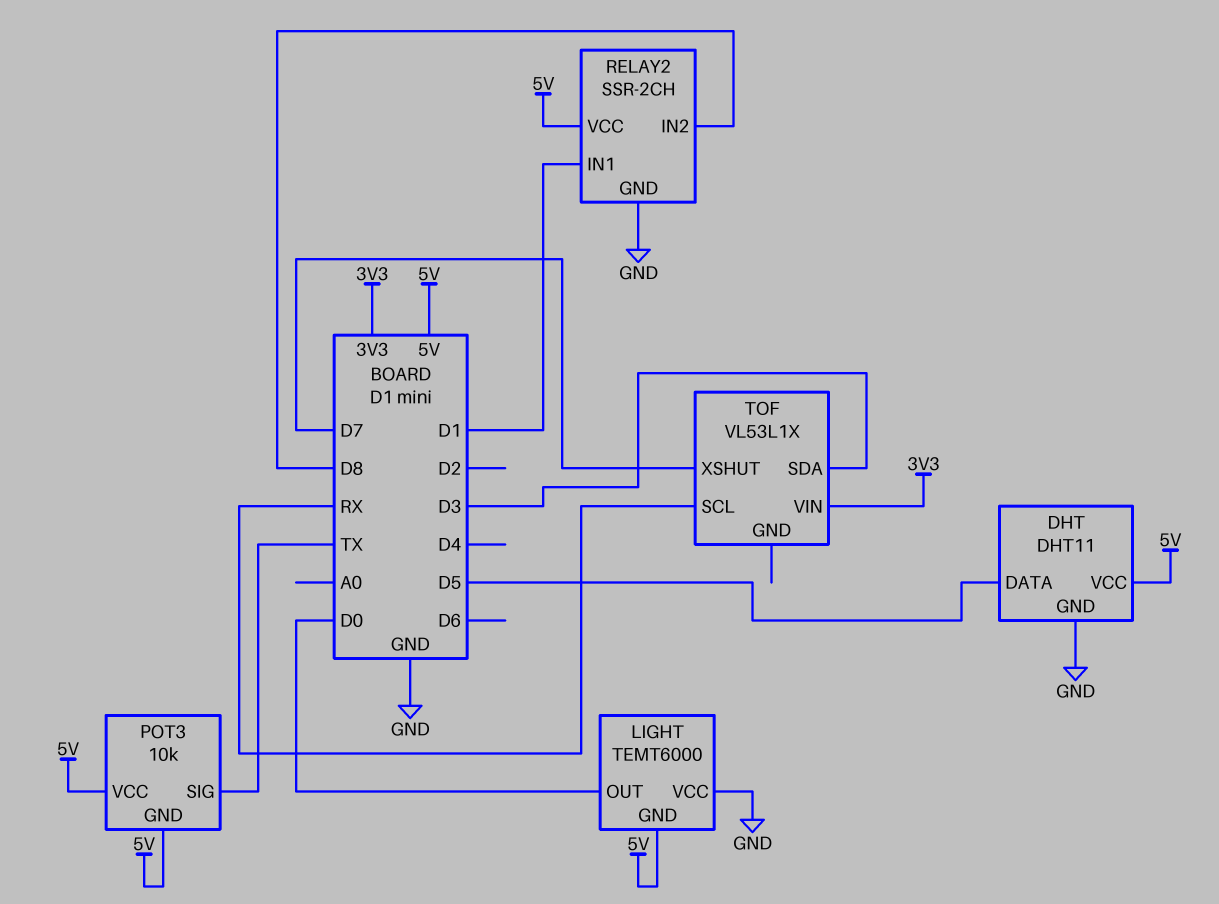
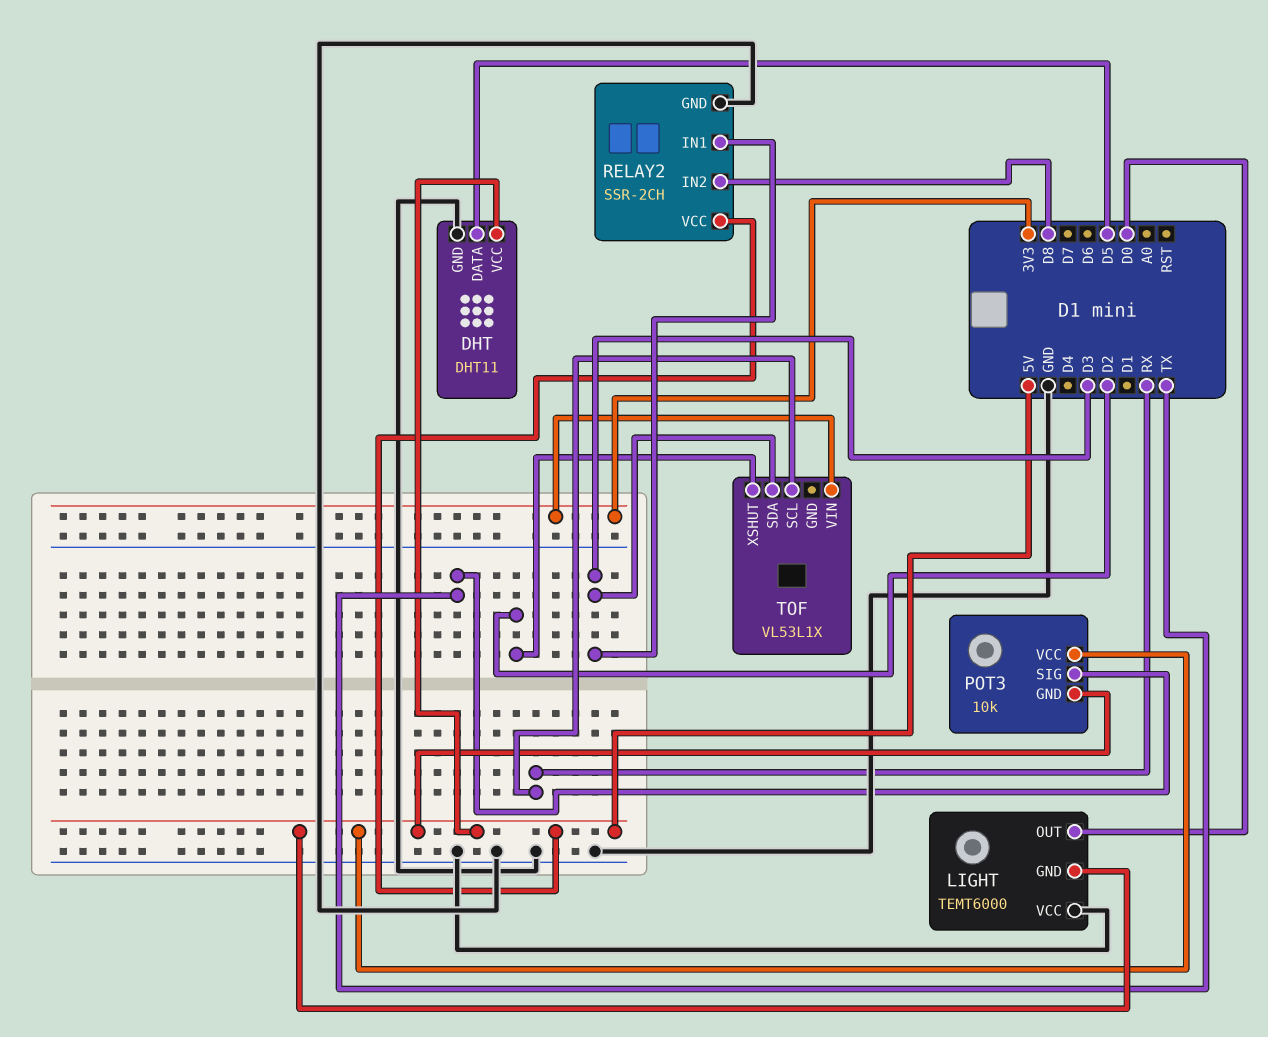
RELAY2 pin IN1: D1 -> D3
TOF pin XSHUT: D7 -> D2

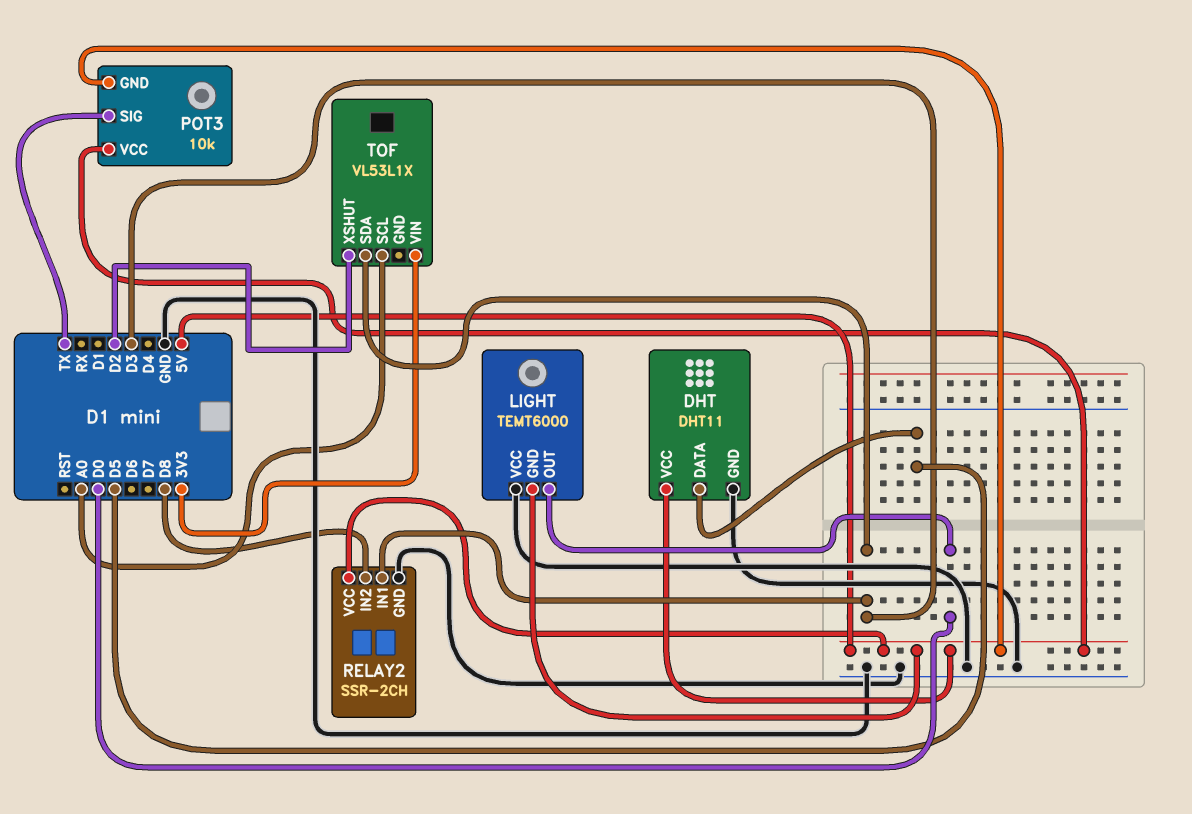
TOF pin SCL: RX -> A0

